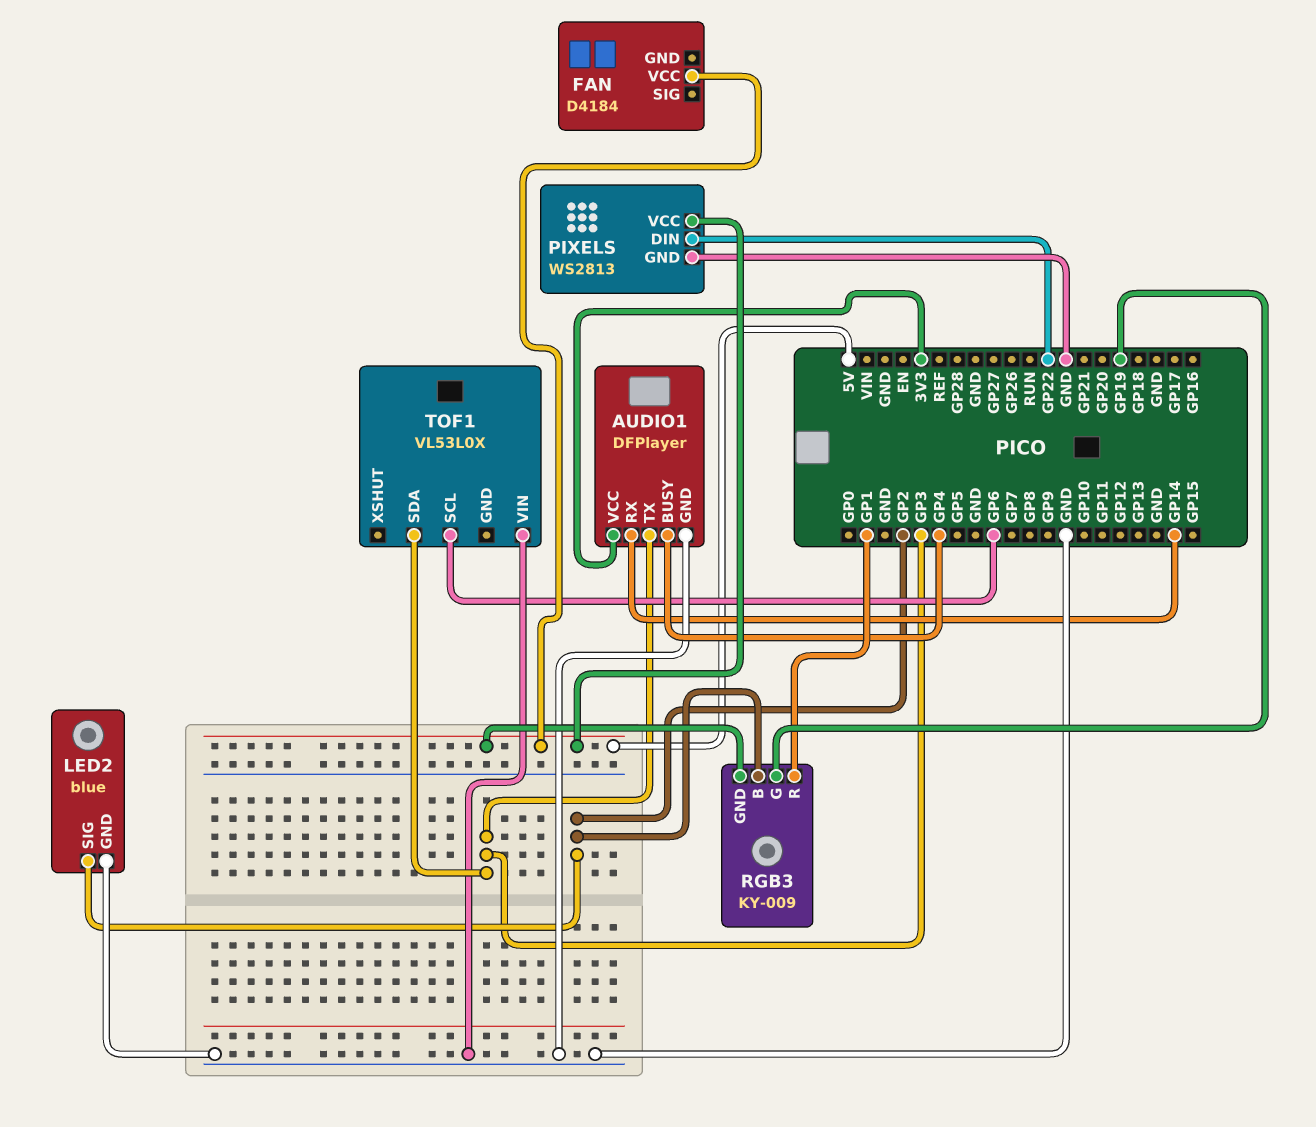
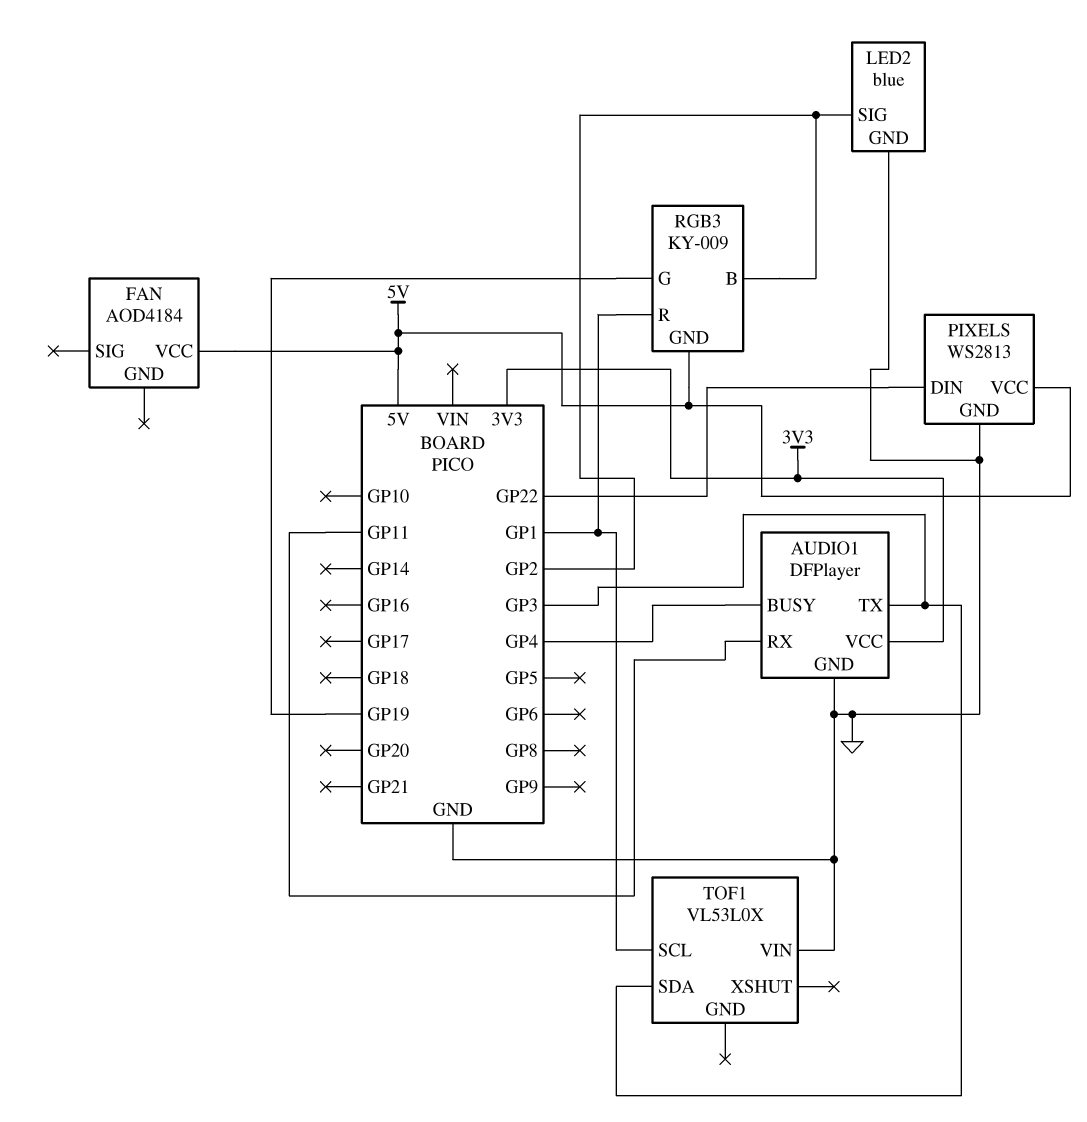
AUDIO1 pin RX: GP14 -> GP11
FAN: D4184 -> AOD4184
TOF1 pin SCL: GP6 -> GP1

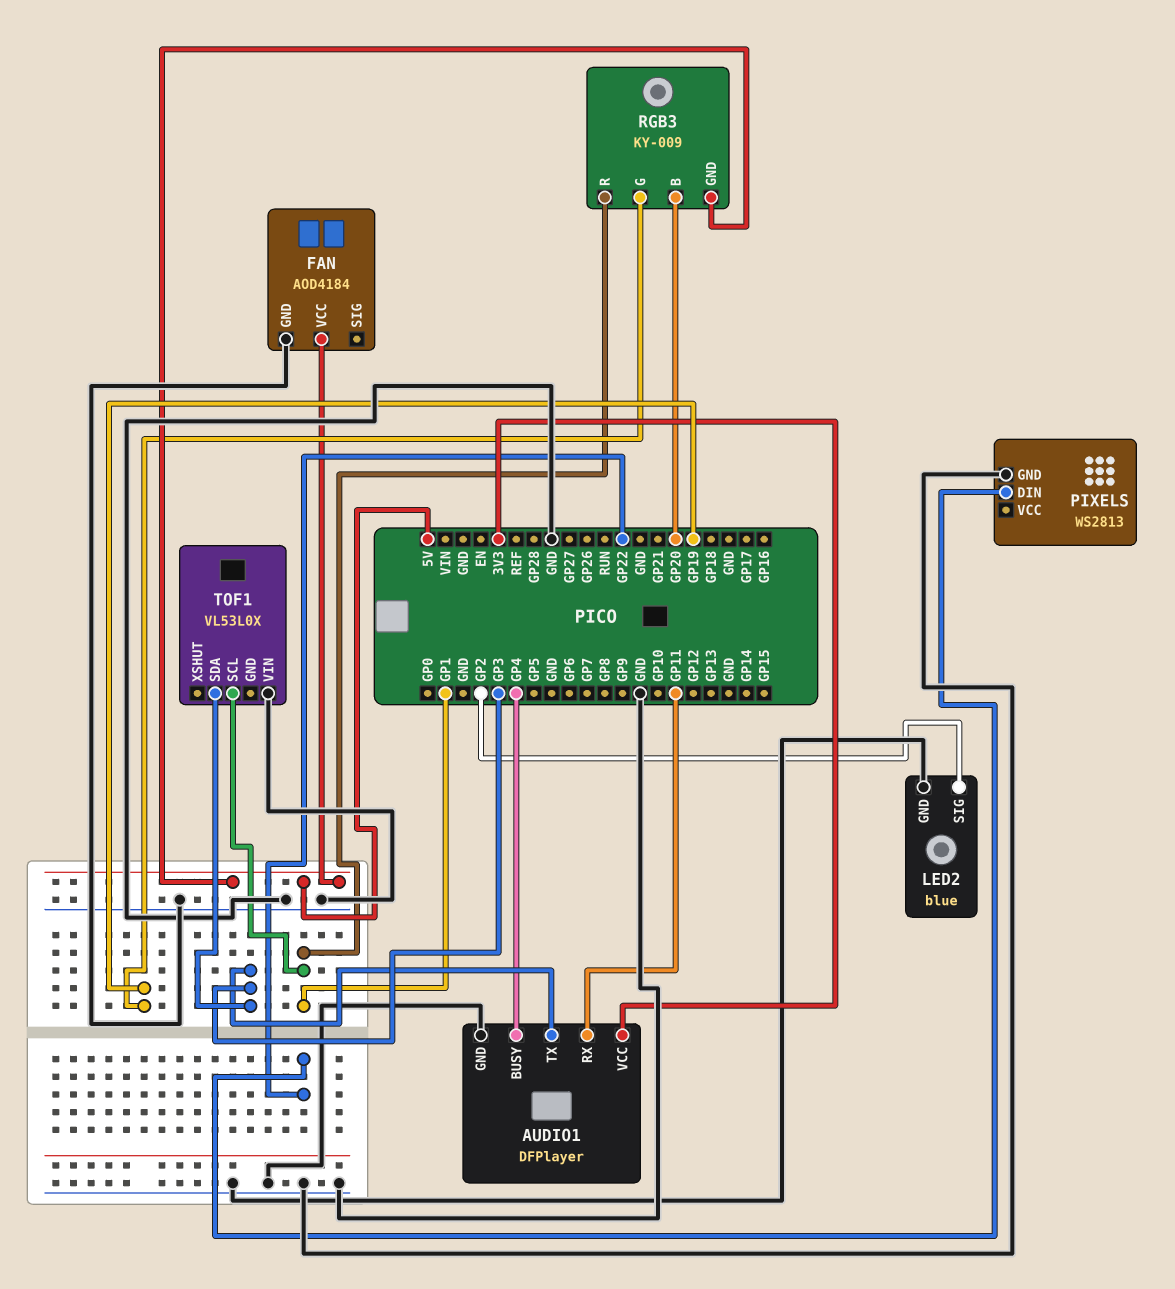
FAN pin GND: none -> GND
PIXELS pin VCC: 5V -> none
RGB3 pin B: GP2 -> GP20

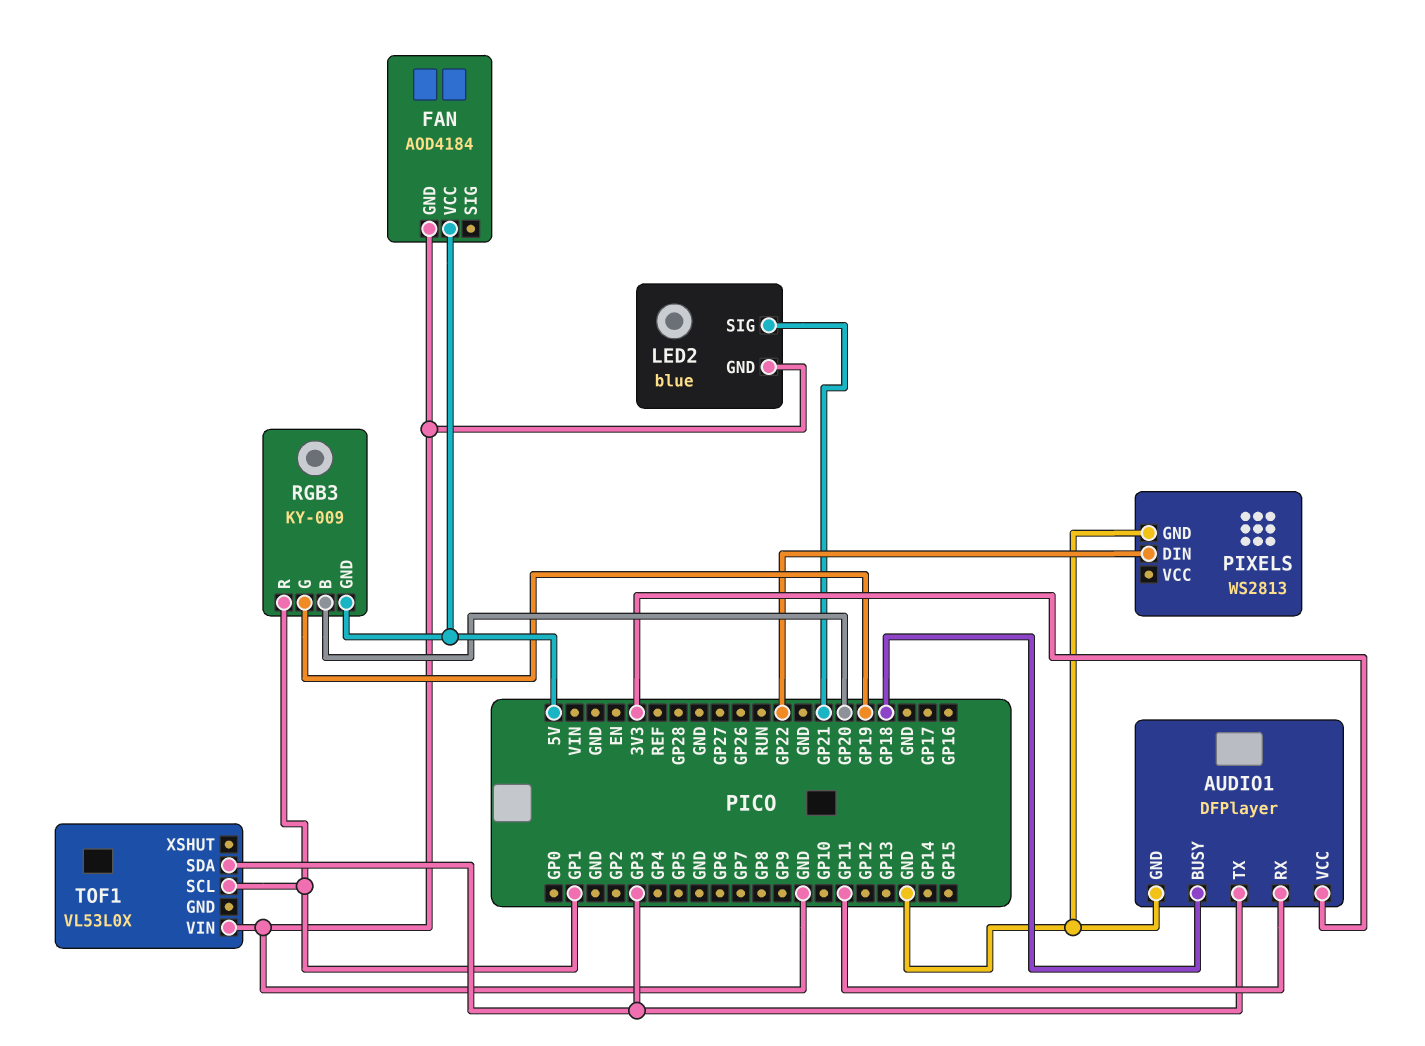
AUDIO1 pin BUSY: GP4 -> GP18
LED2 pin SIG: GP2 -> GP21

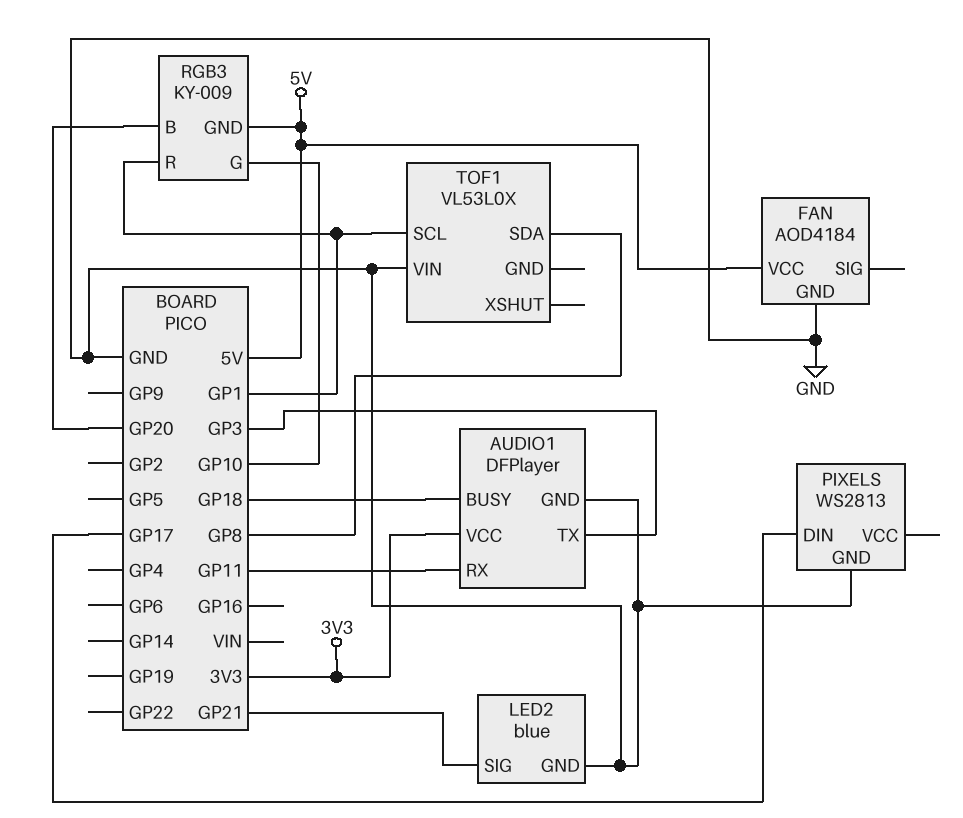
PIXELS pin DIN: GP22 -> GP17
RGB3 pin G: GP19 -> GP10
TOF1 pin SDA: GP3 -> GP8

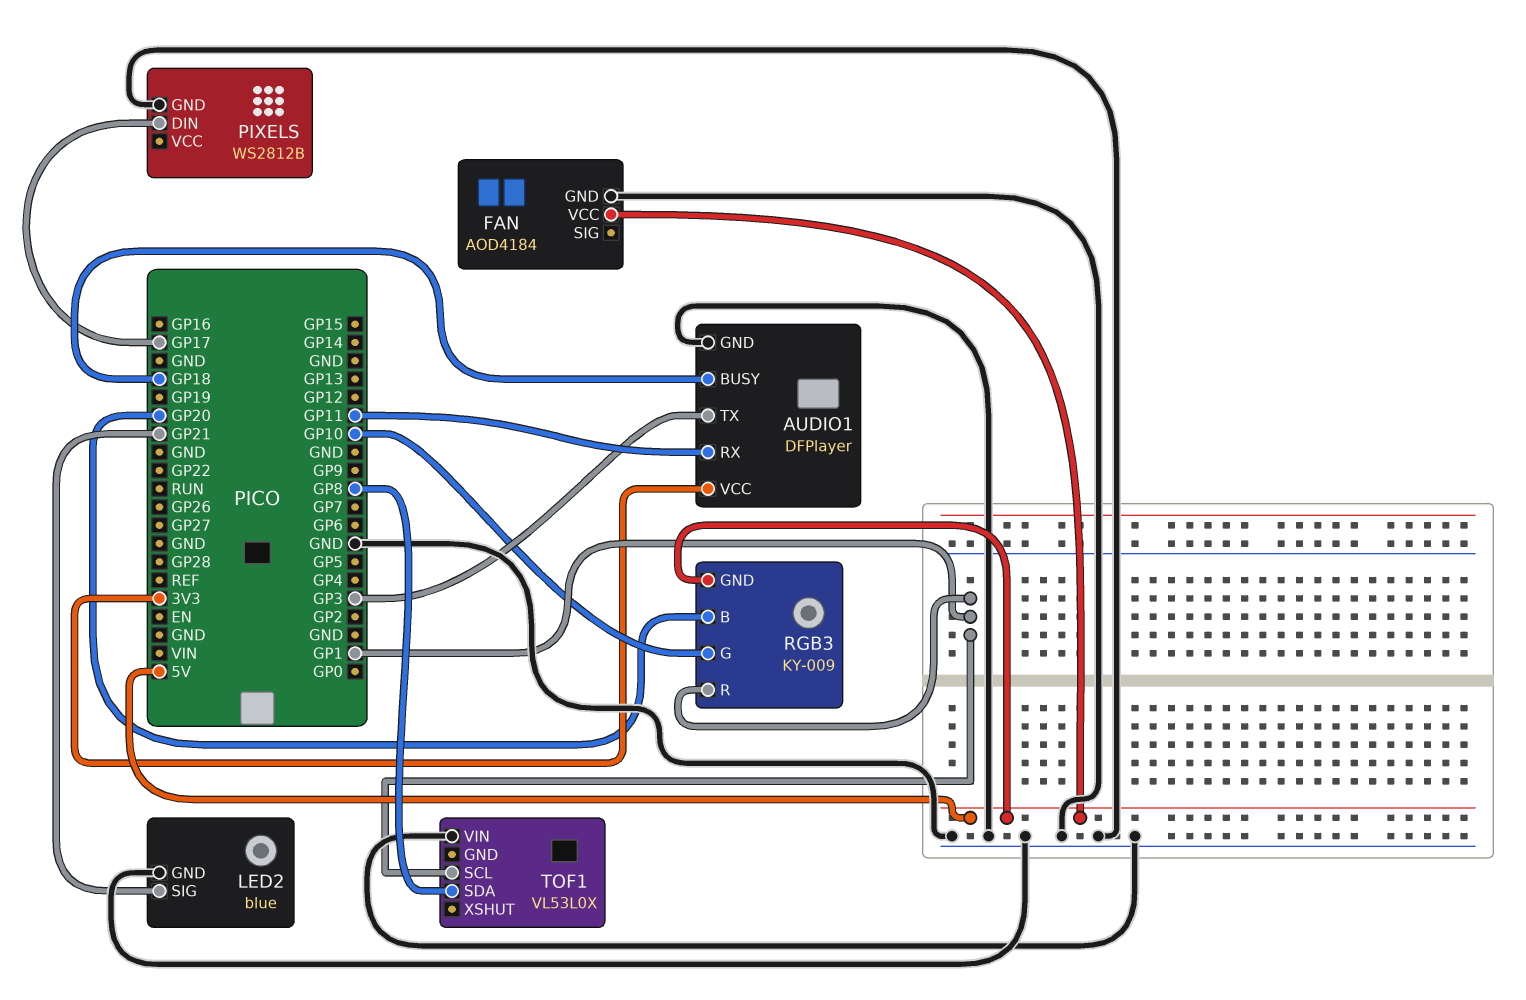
PIXELS: WS2813 -> WS2812B

